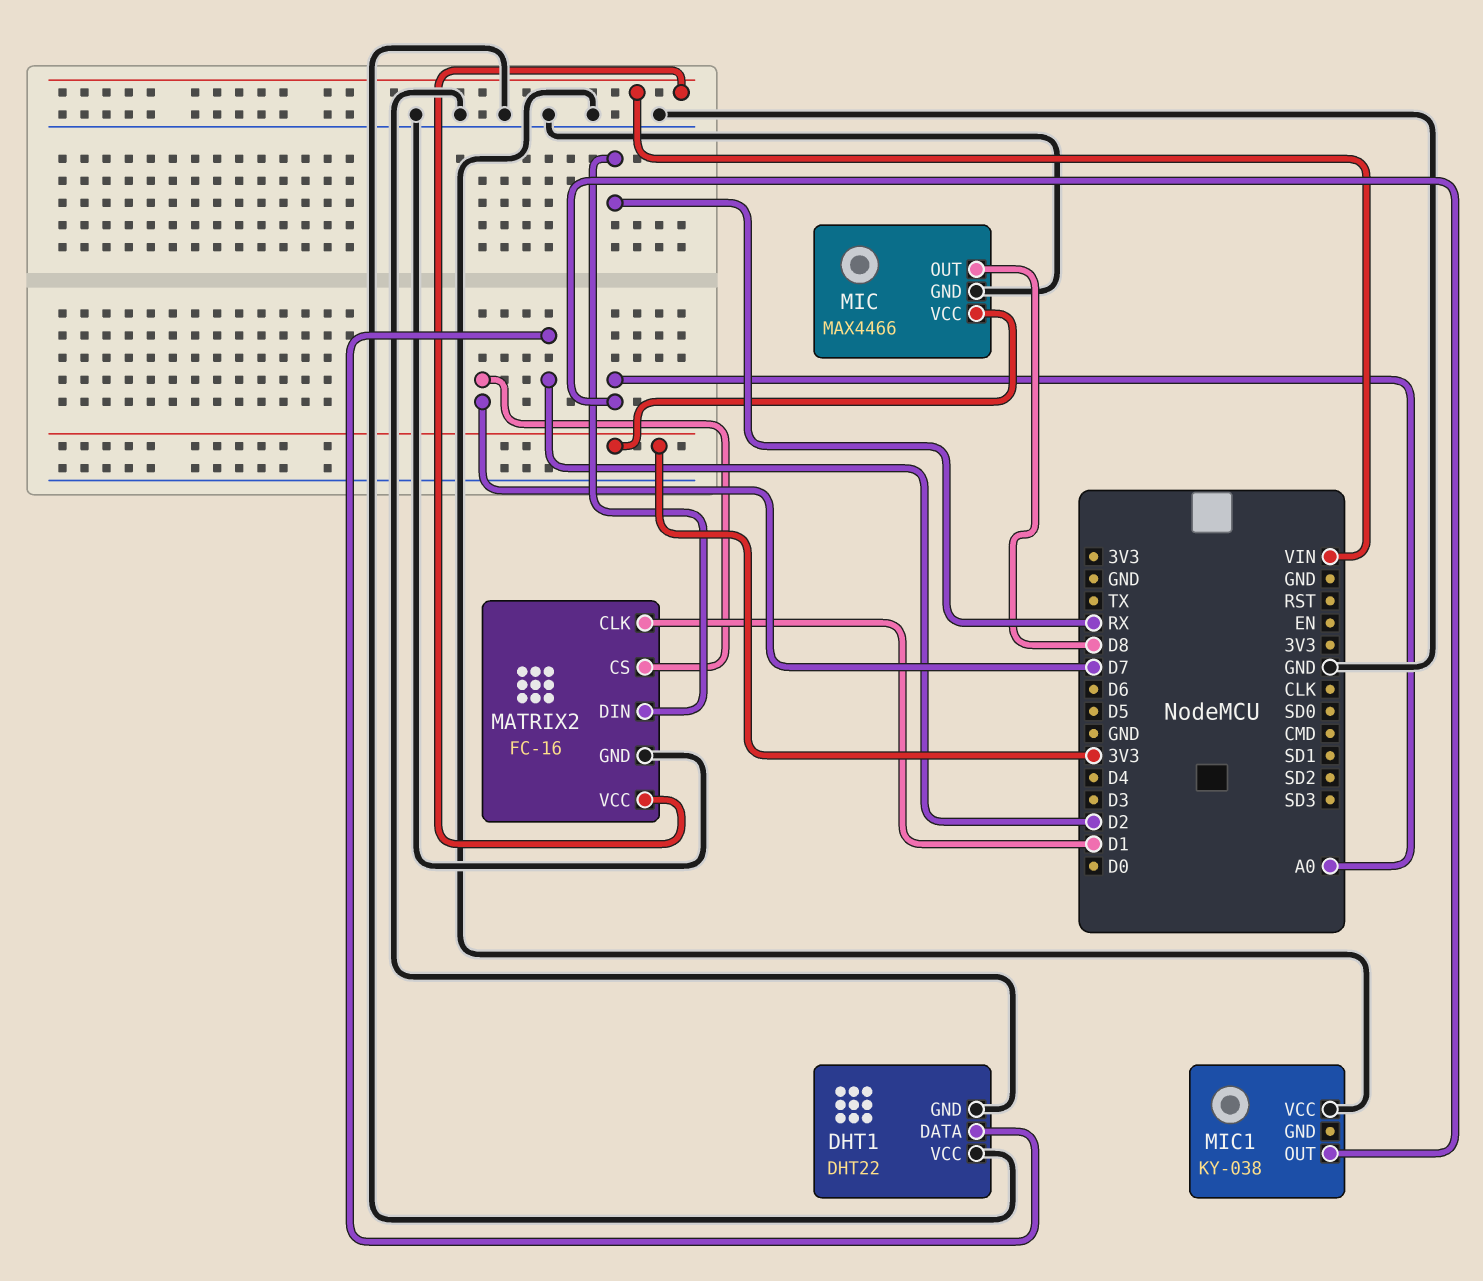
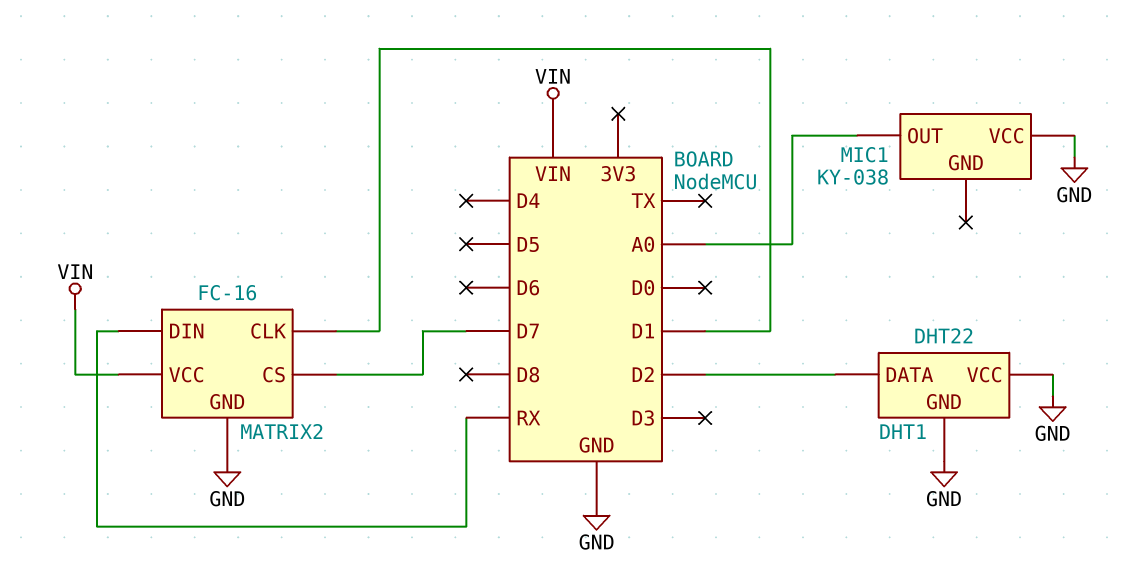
MIC: MAX4466 -> none
MIC pin GND: GND -> none
MIC pin OUT: D8 -> none
MIC pin VCC: 3V3 -> none

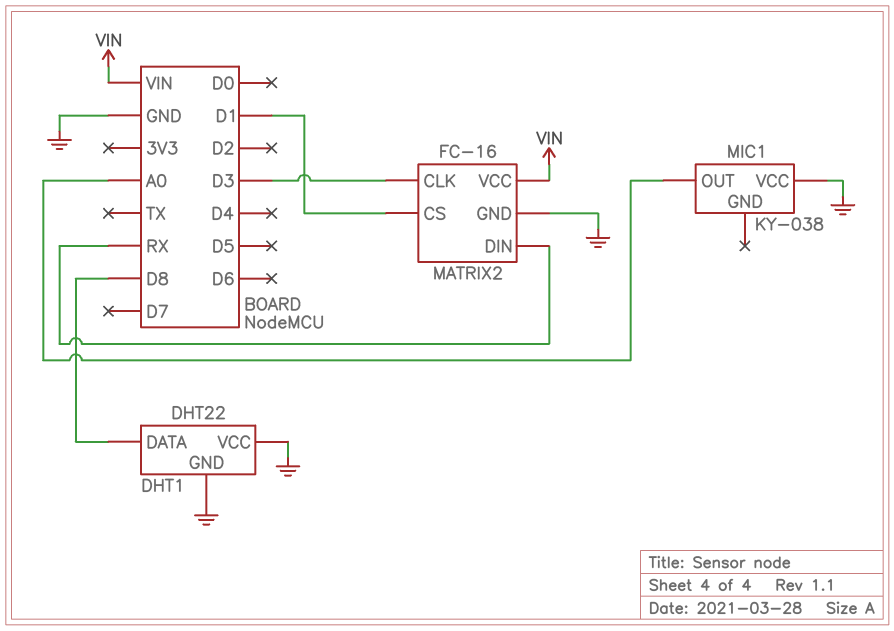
DHT1 pin DATA: D2 -> D8
MATRIX2 pin CLK: D1 -> D3
MATRIX2 pin CS: D7 -> D1

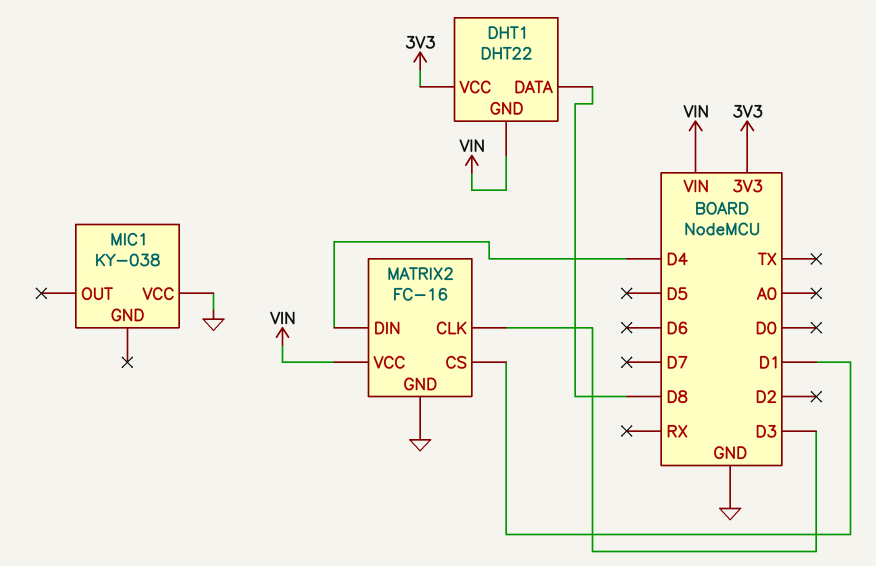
DHT1 pin GND: GND -> VIN
DHT1 pin VCC: GND -> 3V3
MATRIX2 pin DIN: RX -> D4
MIC1 pin OUT: A0 -> none

